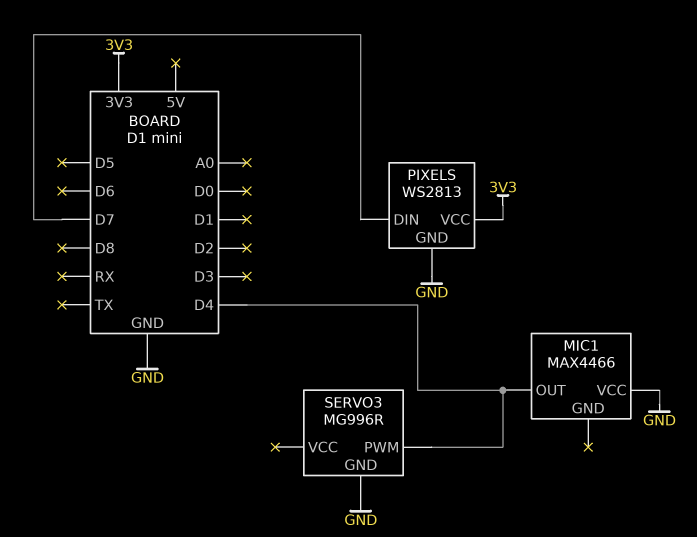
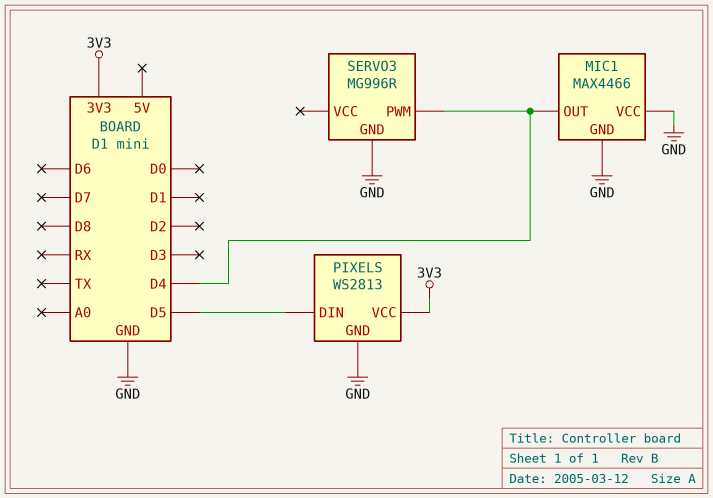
MIC1 pin GND: none -> GND
PIXELS pin DIN: D7 -> D5

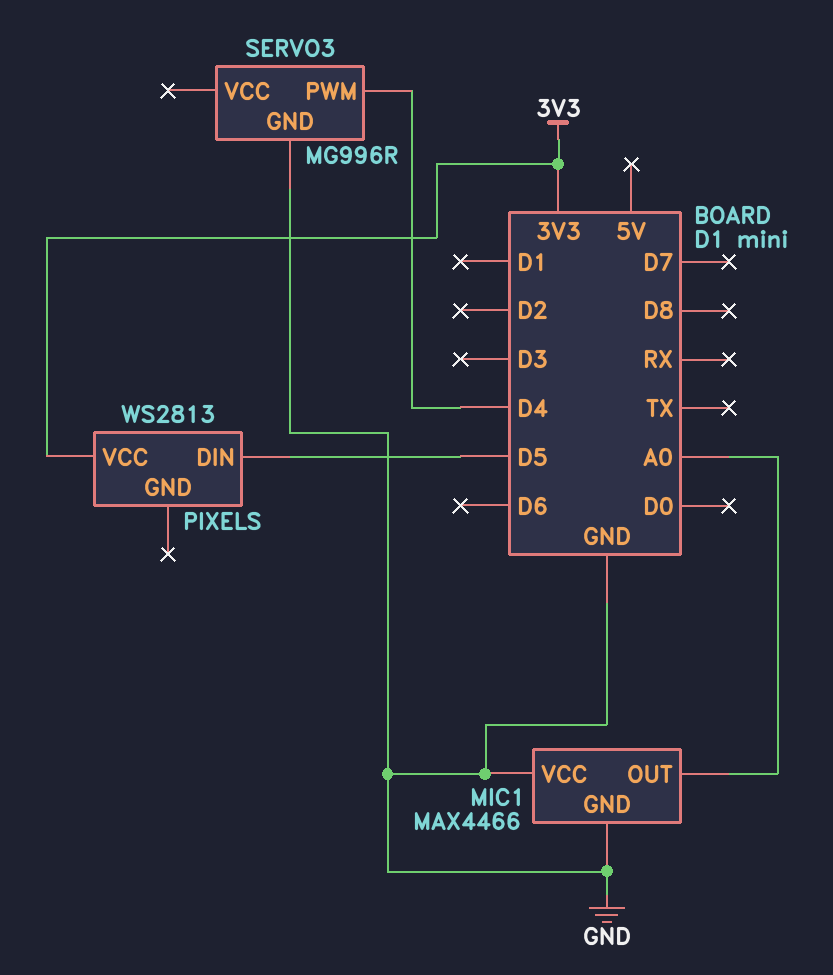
MIC1 pin OUT: D4 -> A0
PIXELS pin GND: GND -> none

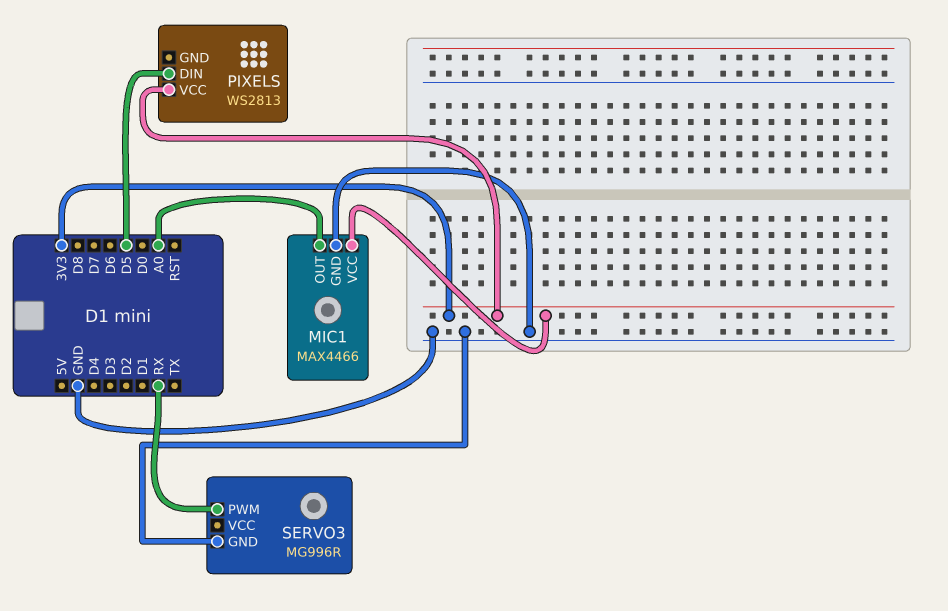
MIC1 pin VCC: GND -> 3V3
SERVO3 pin PWM: D4 -> RX

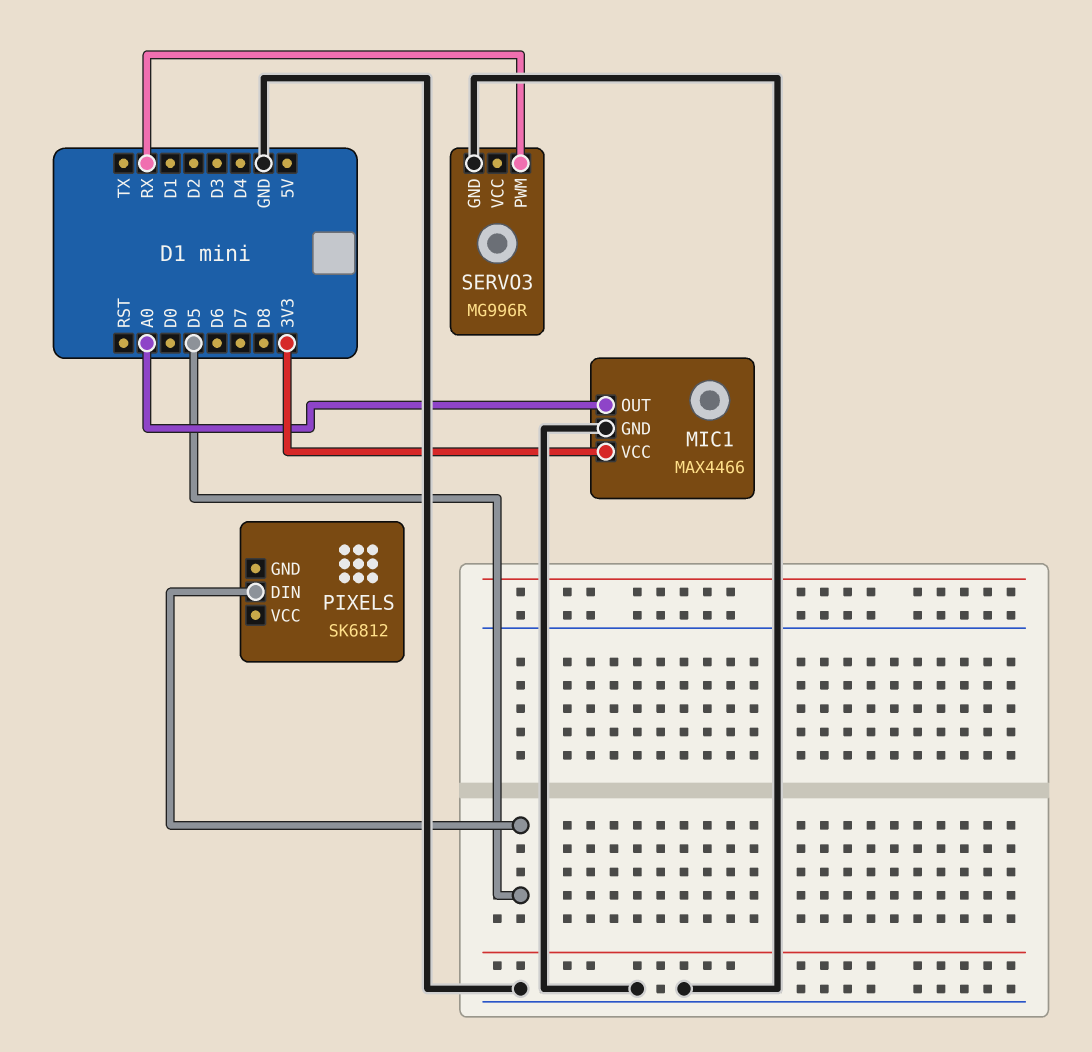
PIXELS: WS2813 -> SK6812
PIXELS pin VCC: 3V3 -> none

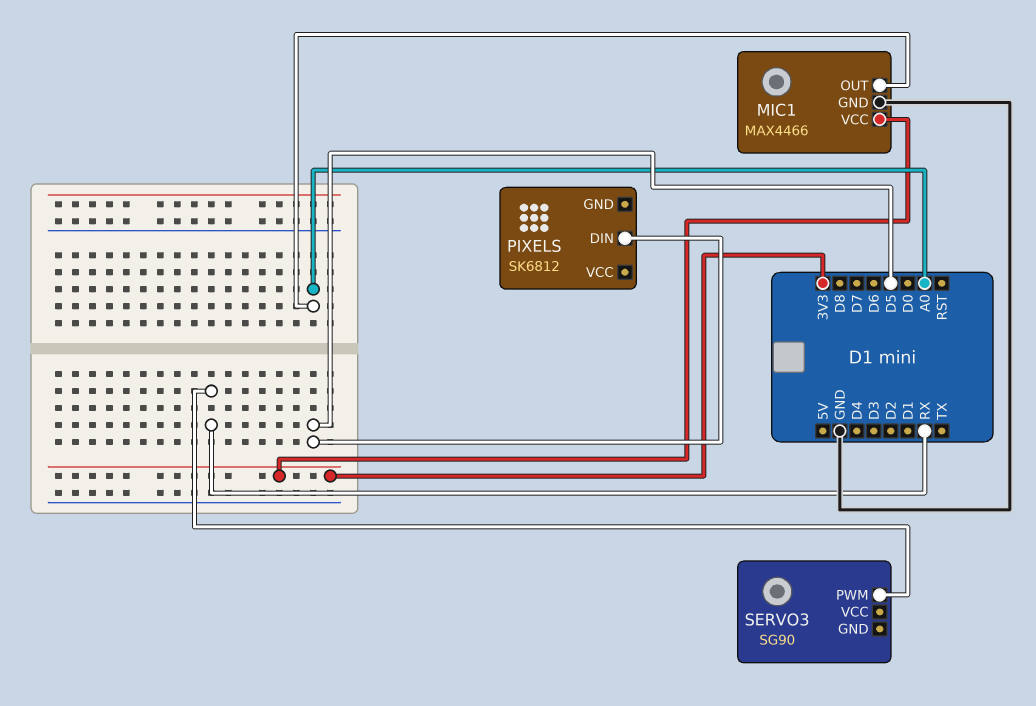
SERVO3: MG996R -> SG90
SERVO3 pin GND: GND -> none

